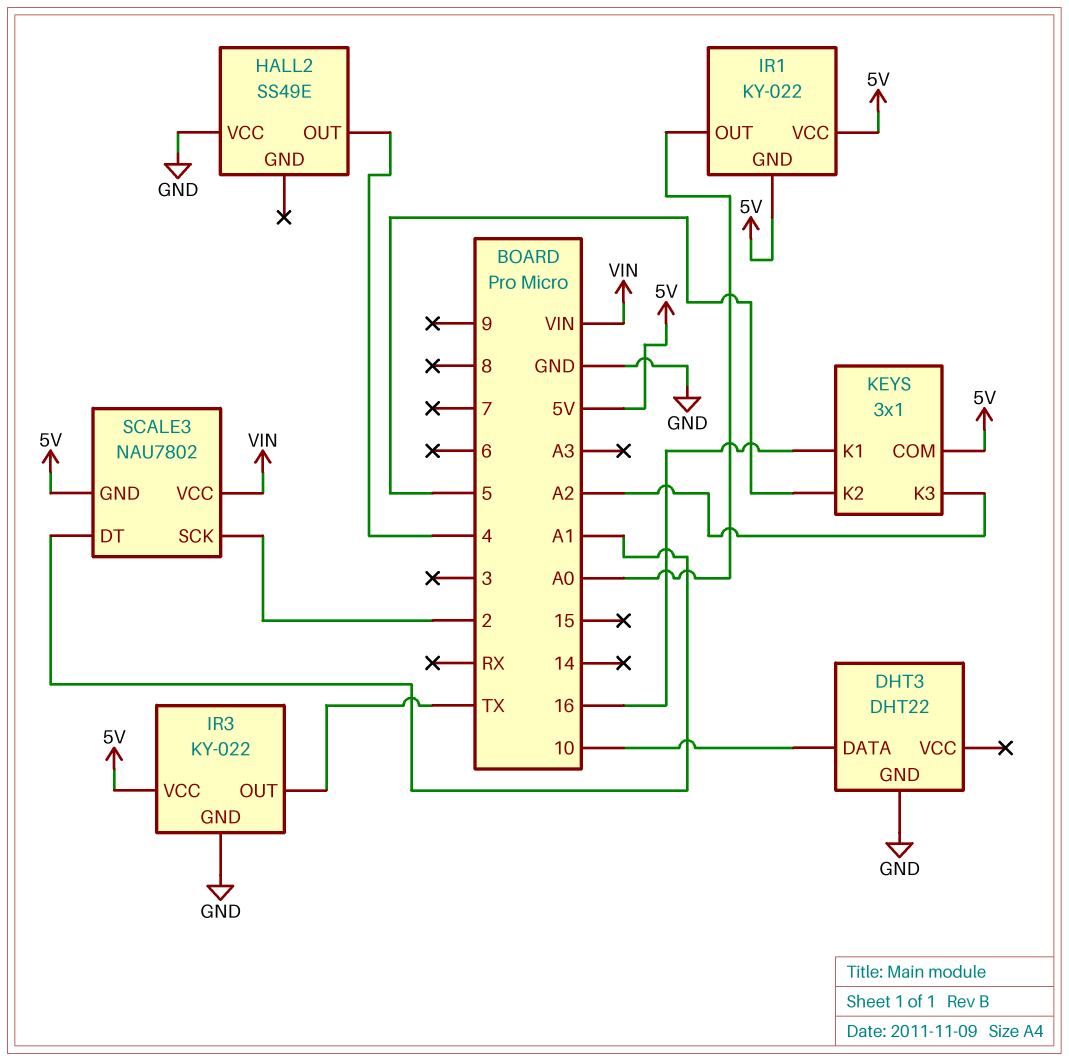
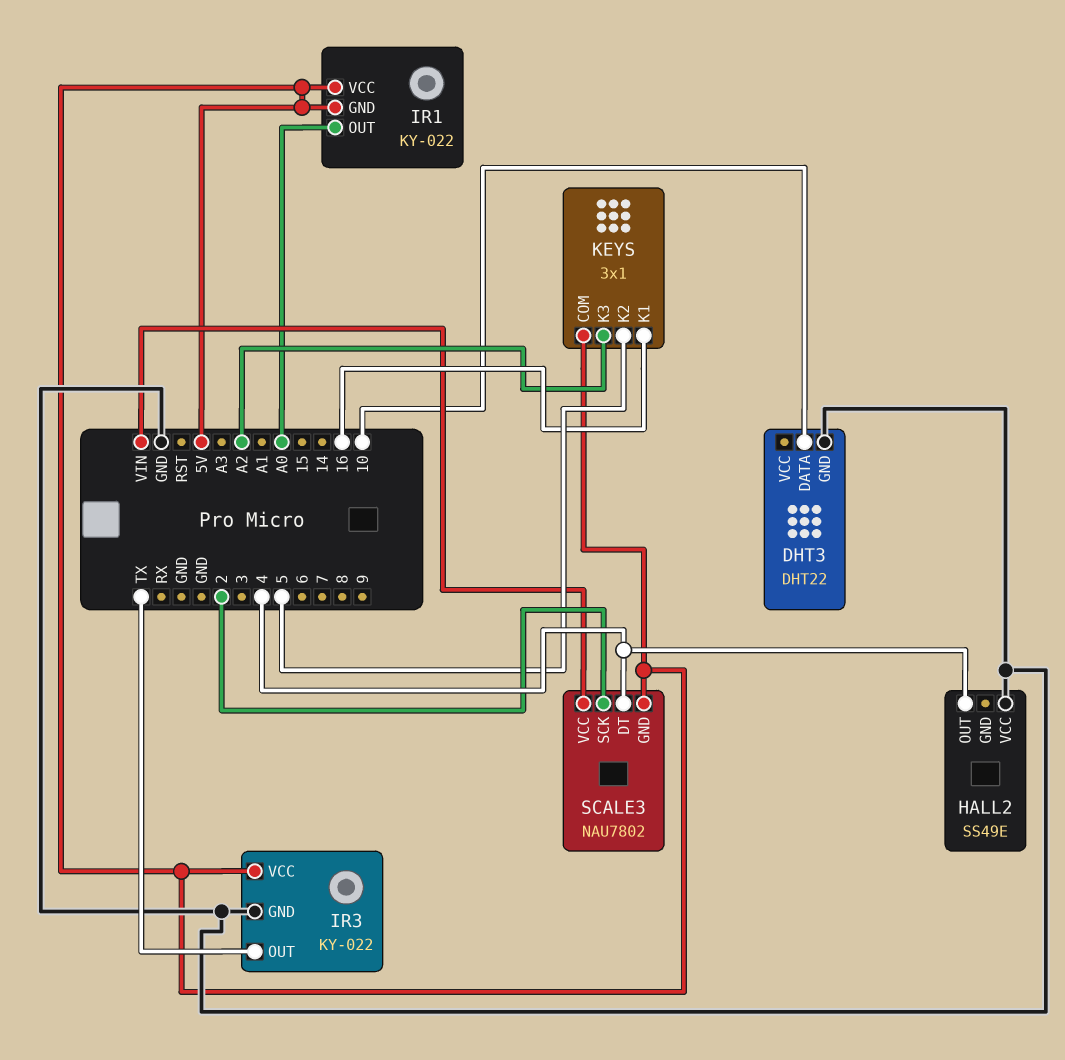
SCALE3 pin DT: A1 -> 4

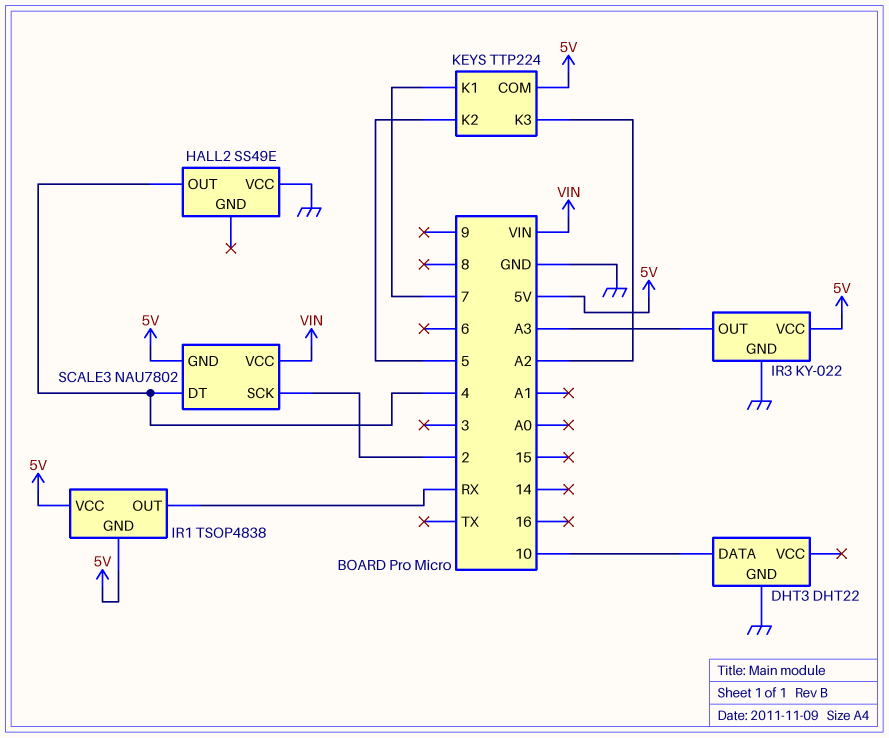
IR1: KY-022 -> TSOP4838
IR1 pin OUT: A0 -> RX
IR3 pin OUT: TX -> A3
KEYS: 3x1 -> TTP224
KEYS pin K1: 16 -> 7

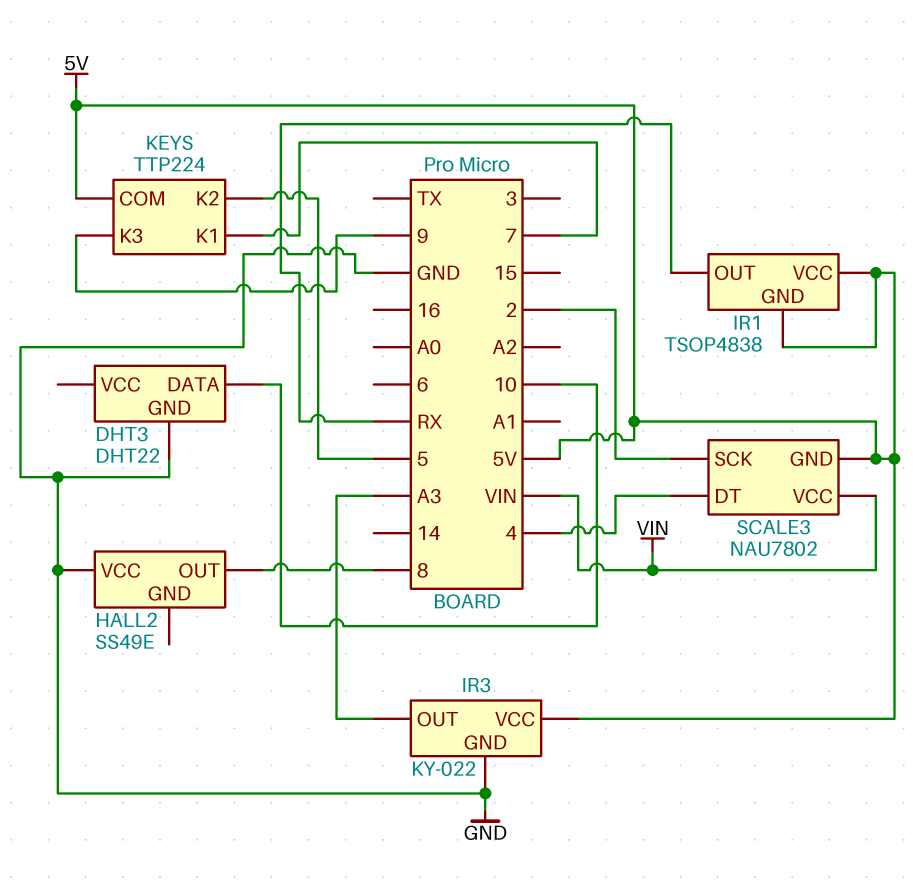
HALL2 pin OUT: 4 -> 8
KEYS pin K3: A2 -> 9

